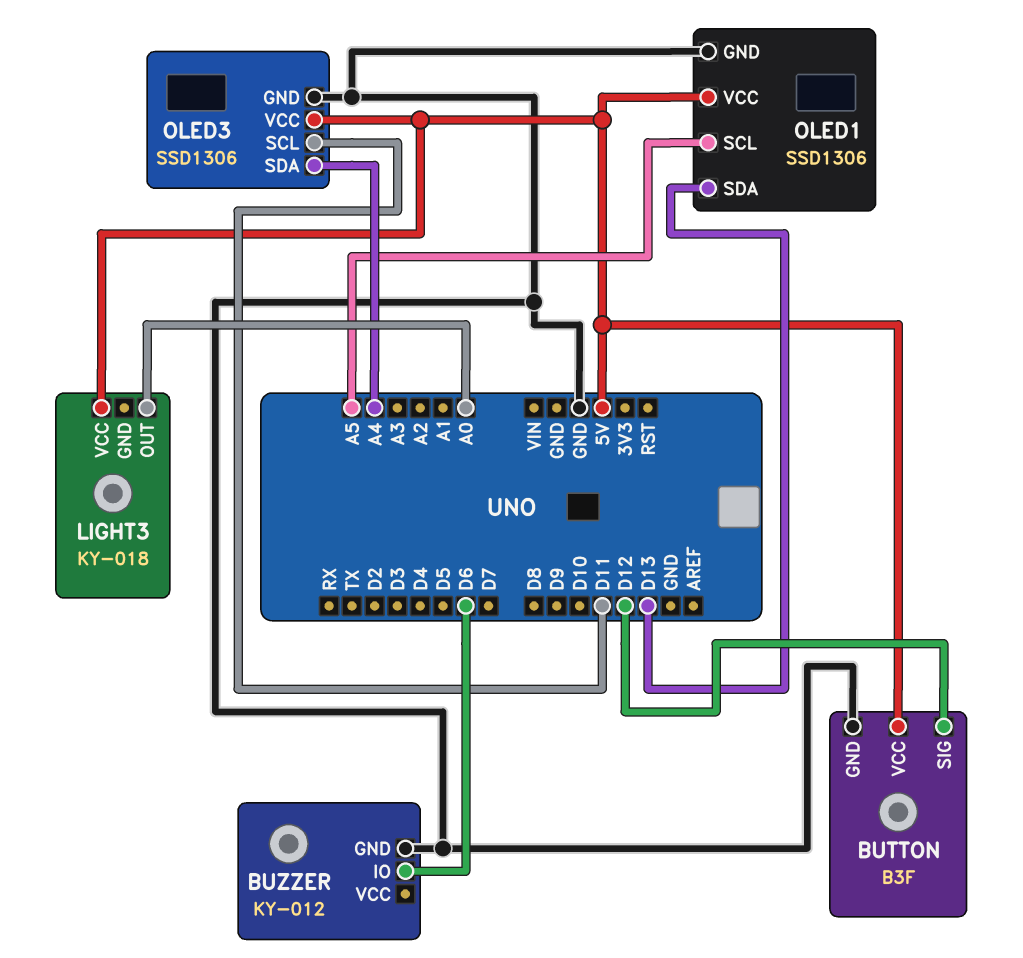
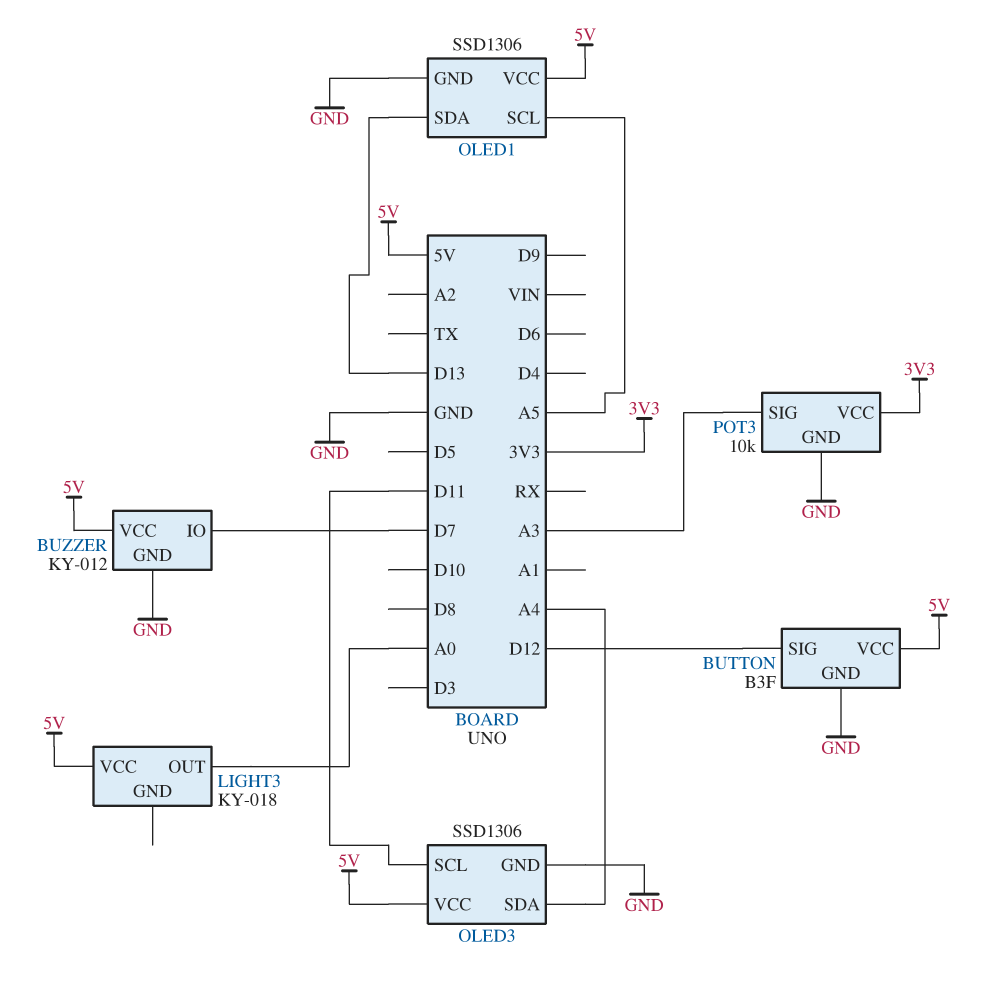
BUZZER pin IO: D6 -> D7
BUZZER pin VCC: none -> 5V
POT3: none -> 10k
POT3 pin GND: none -> GND
POT3 pin SIG: none -> A3
POT3 pin VCC: none -> 3V3

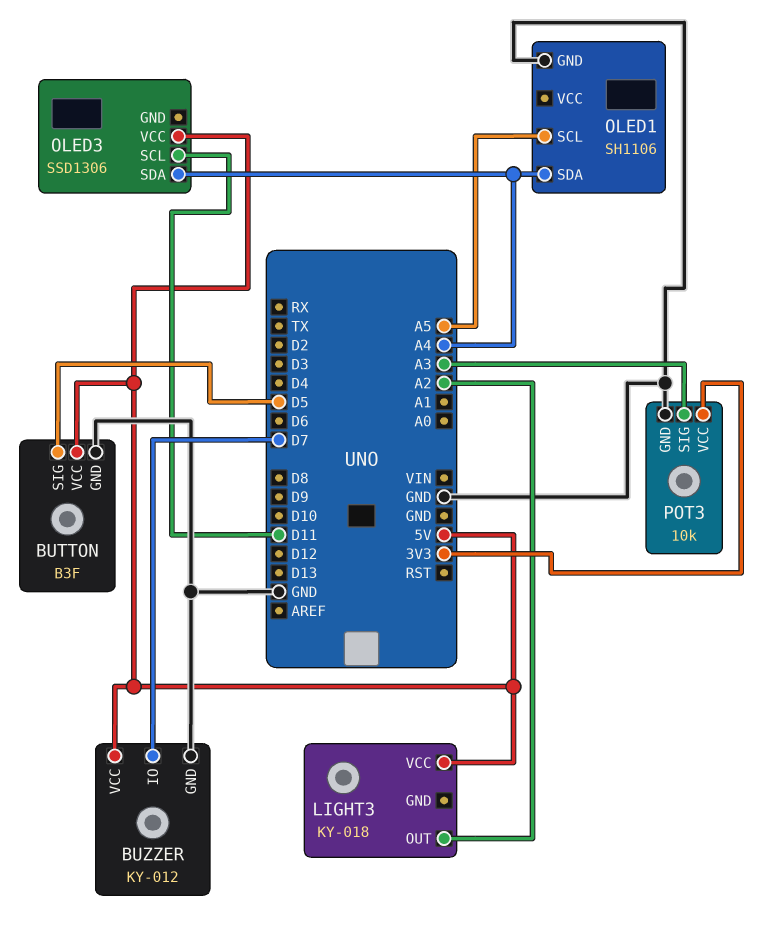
BUTTON pin SIG: D12 -> D5
LIGHT3 pin OUT: A0 -> A2
OLED1: SSD1306 -> SH1106
OLED1 pin SDA: D13 -> A4
OLED1 pin VCC: 5V -> none
OLED3 pin GND: GND -> none

